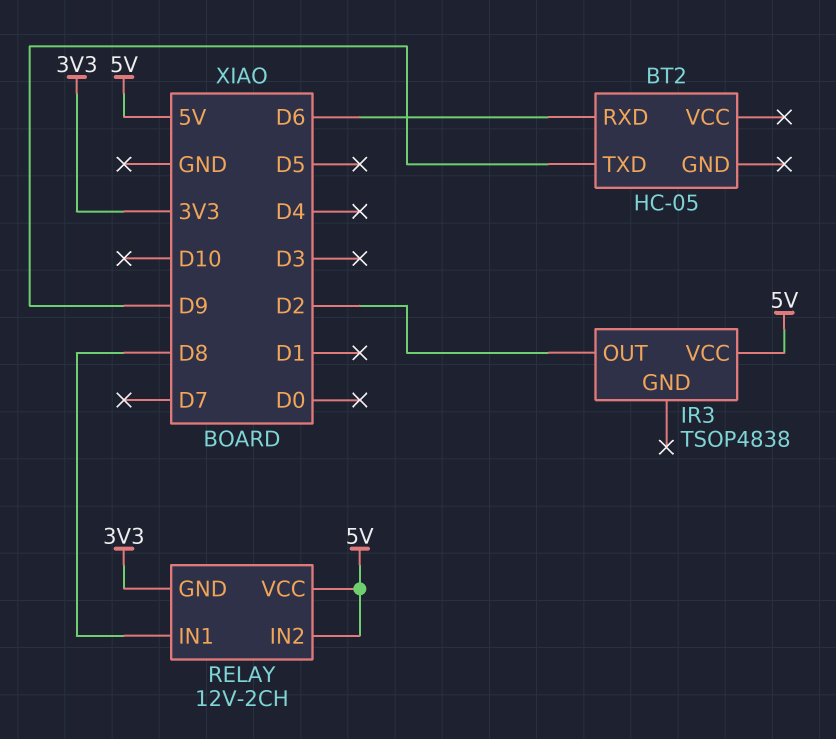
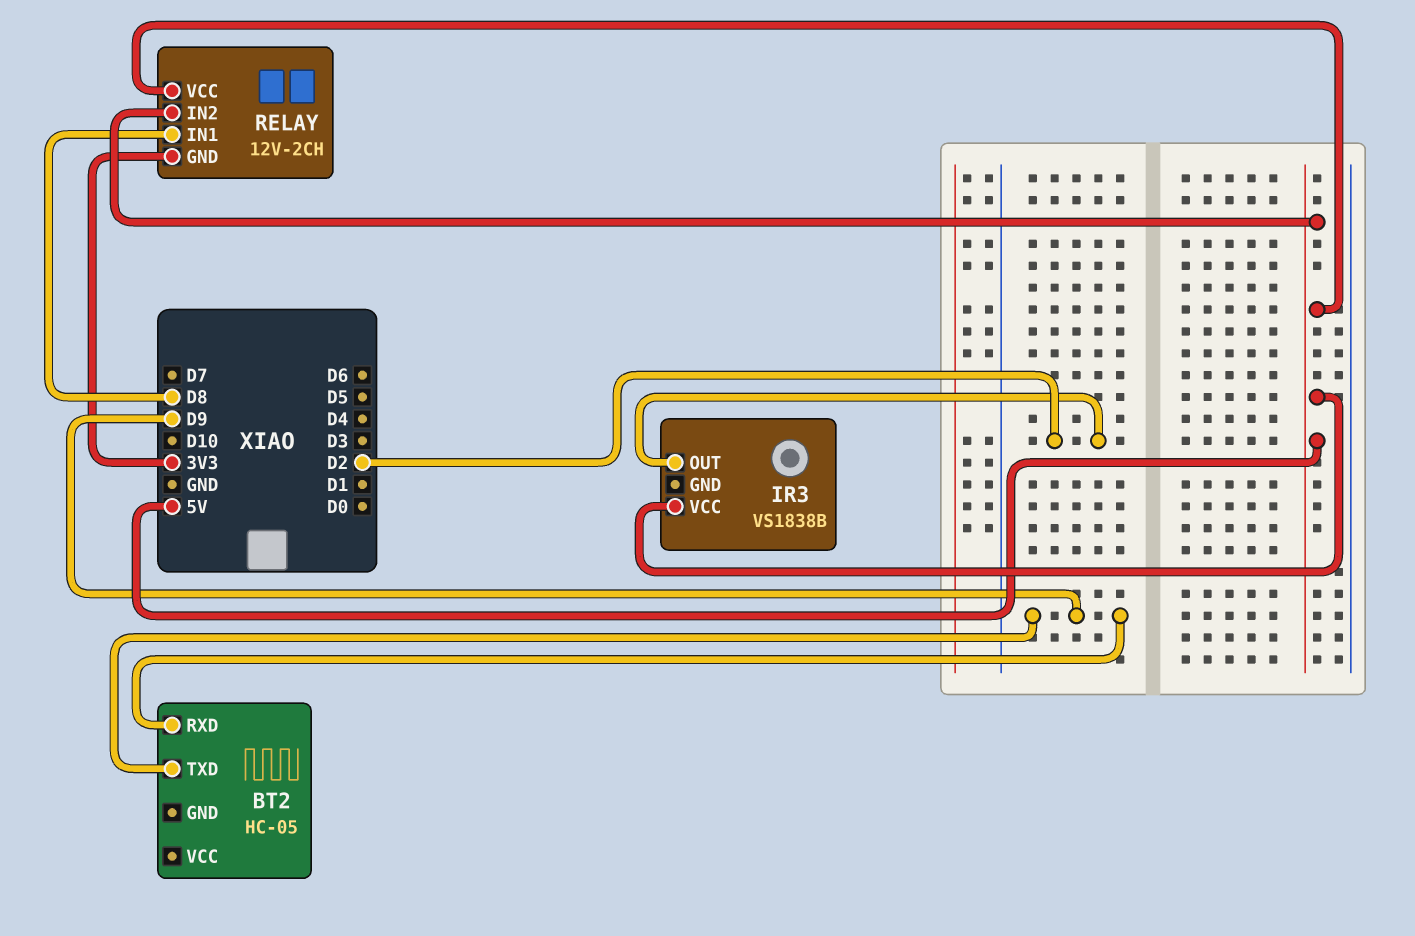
BT2 pin RXD: D6 -> D9
IR3: TSOP4838 -> VS1838B

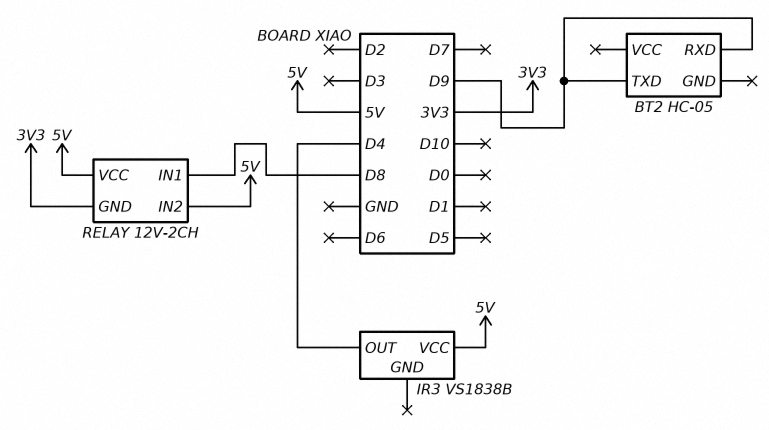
IR3 pin OUT: D2 -> D4

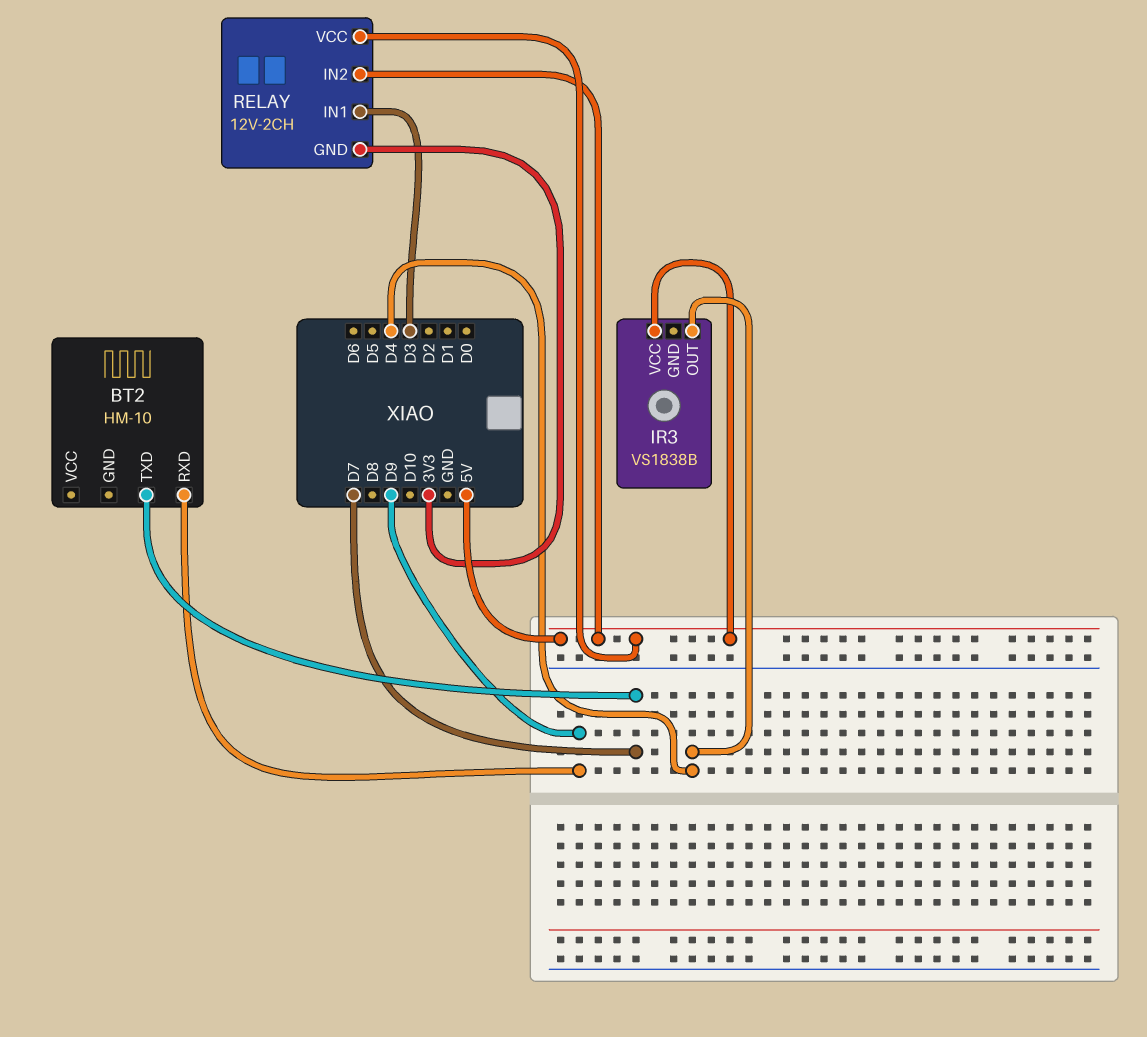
BT2: HC-05 -> HM-10
BT2 pin TXD: D9 -> D7
RELAY pin IN1: D8 -> D3

